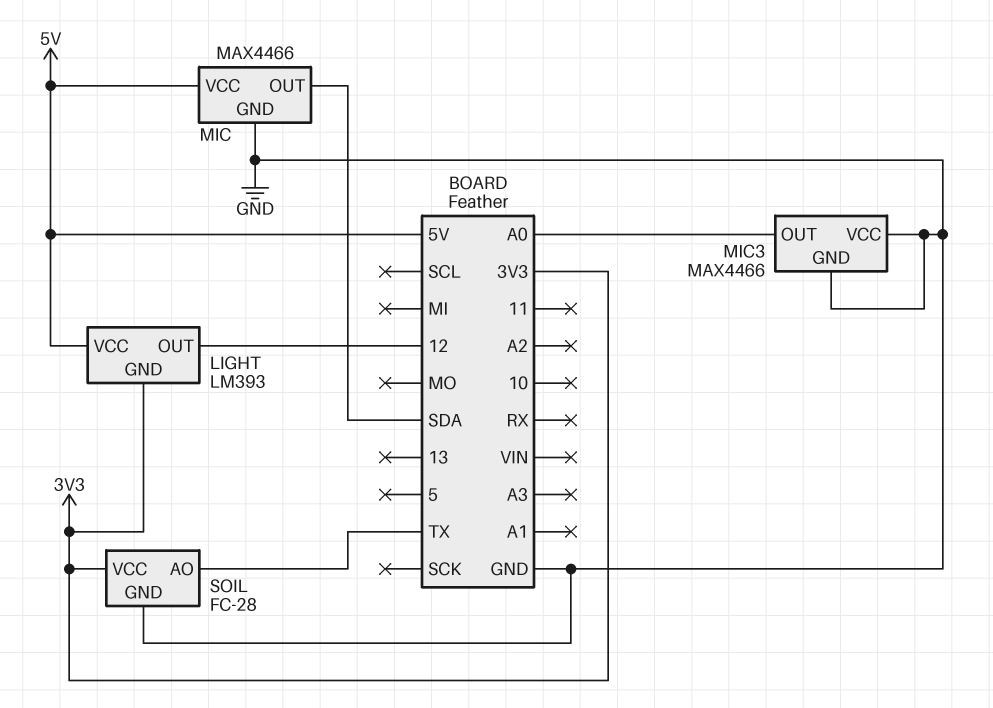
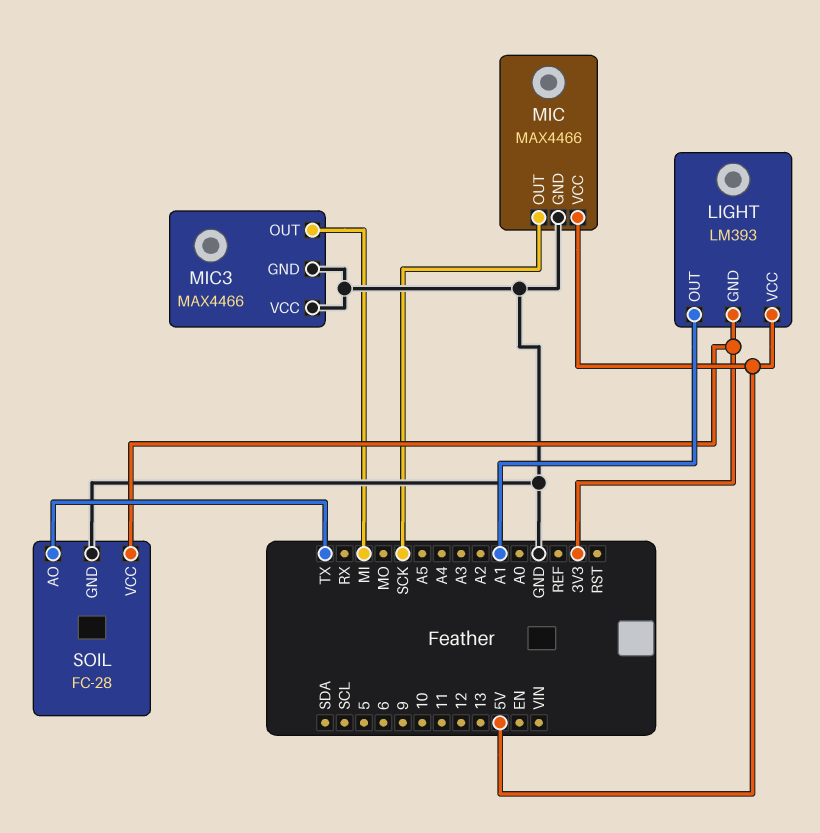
LIGHT pin OUT: 12 -> A1
MIC pin OUT: SDA -> SCK
MIC3 pin OUT: A0 -> MI

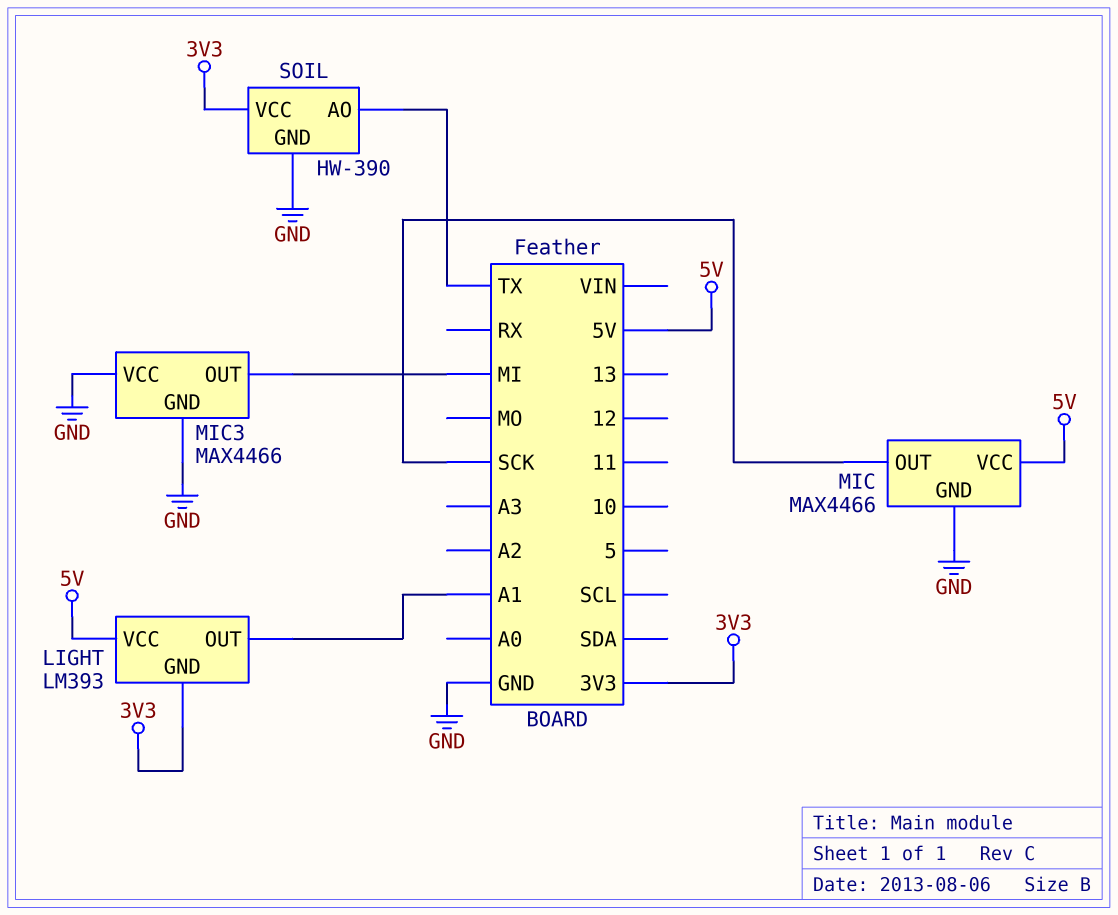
SOIL: FC-28 -> HW-390

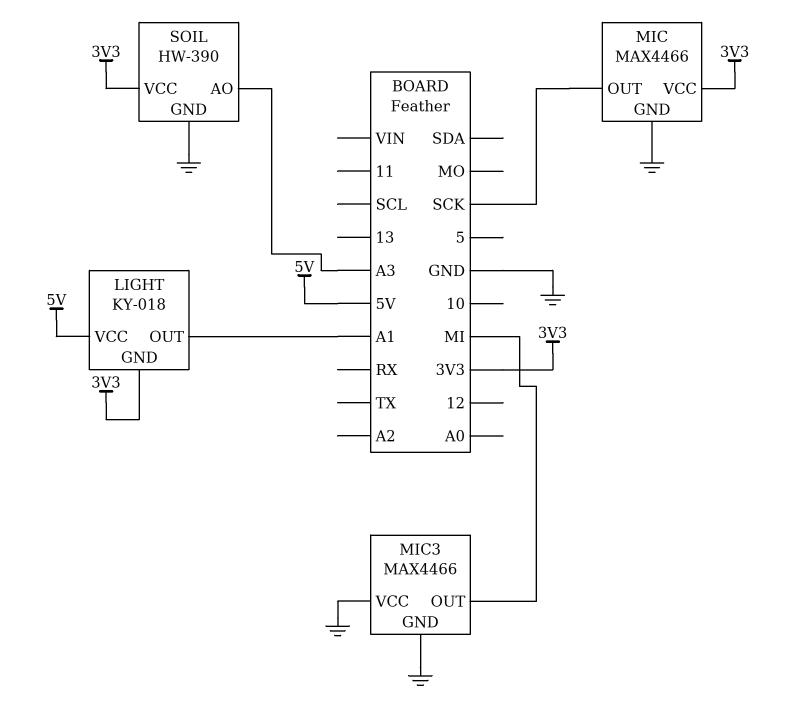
LIGHT: LM393 -> KY-018
MIC pin VCC: 5V -> 3V3
SOIL pin AO: TX -> A3

